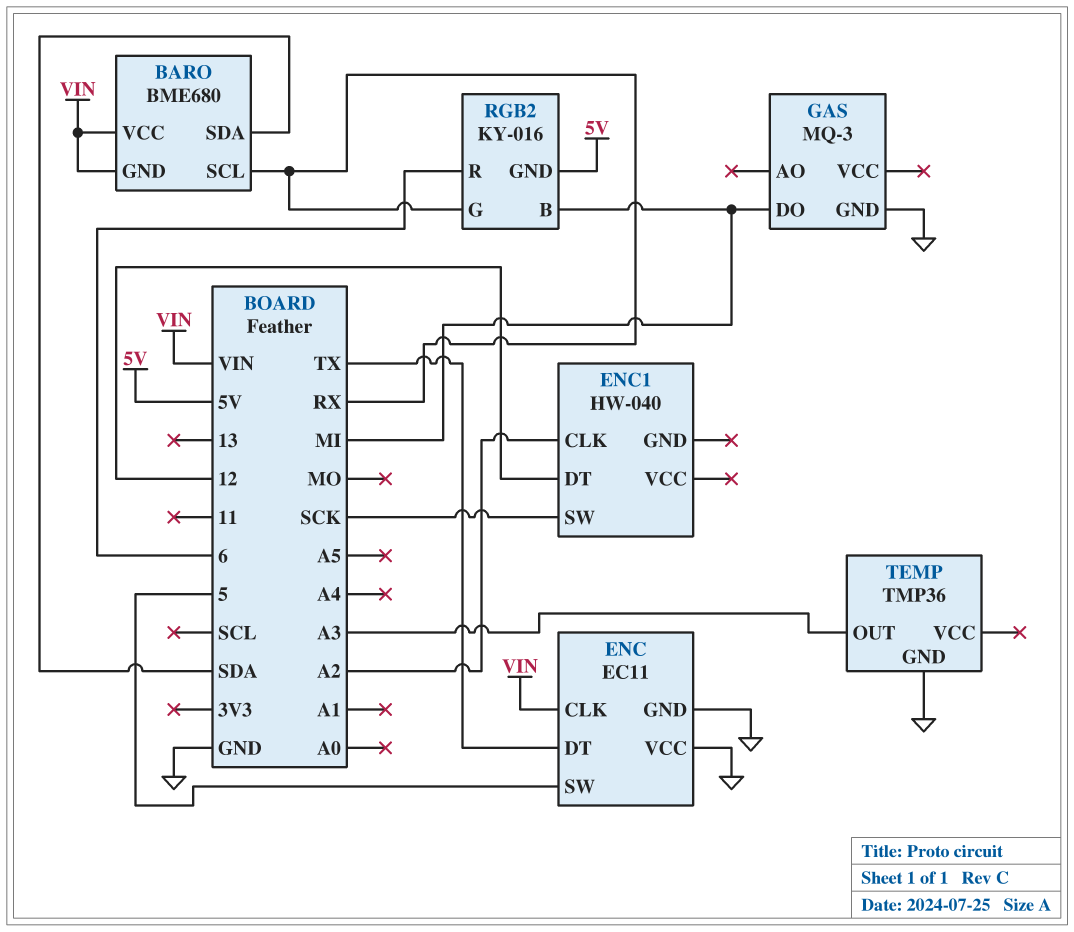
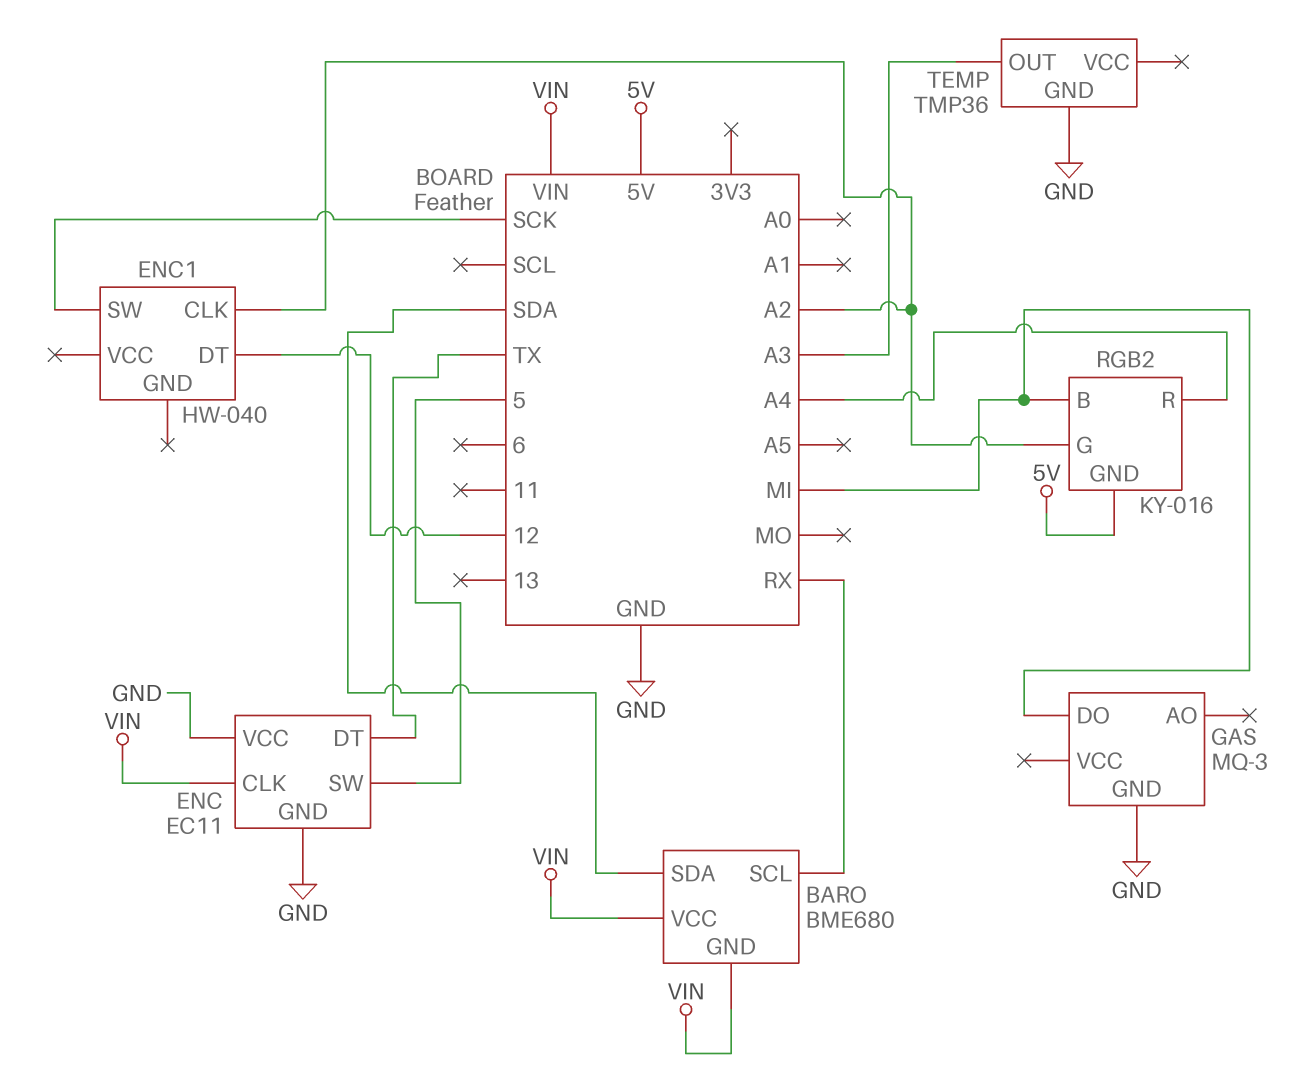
RGB2 pin G: RX -> A2
RGB2 pin R: 6 -> A4

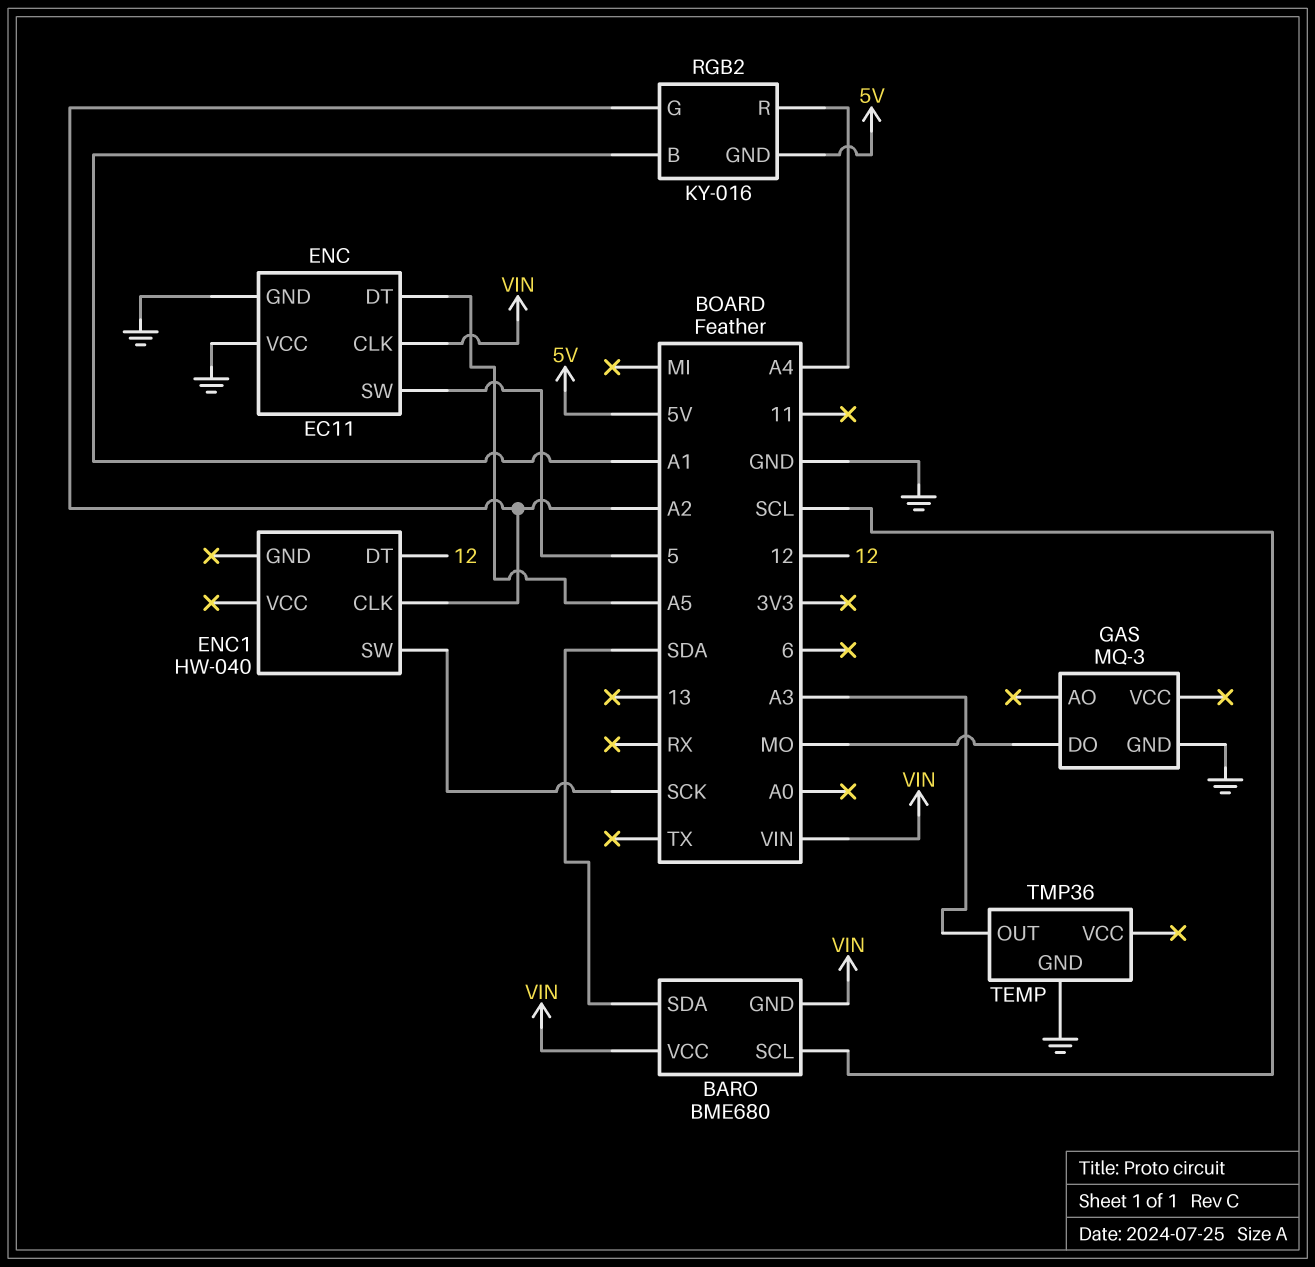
BARO pin SCL: RX -> SCL
ENC pin DT: TX -> A5
GAS pin DO: MI -> MO
RGB2 pin B: MI -> A1

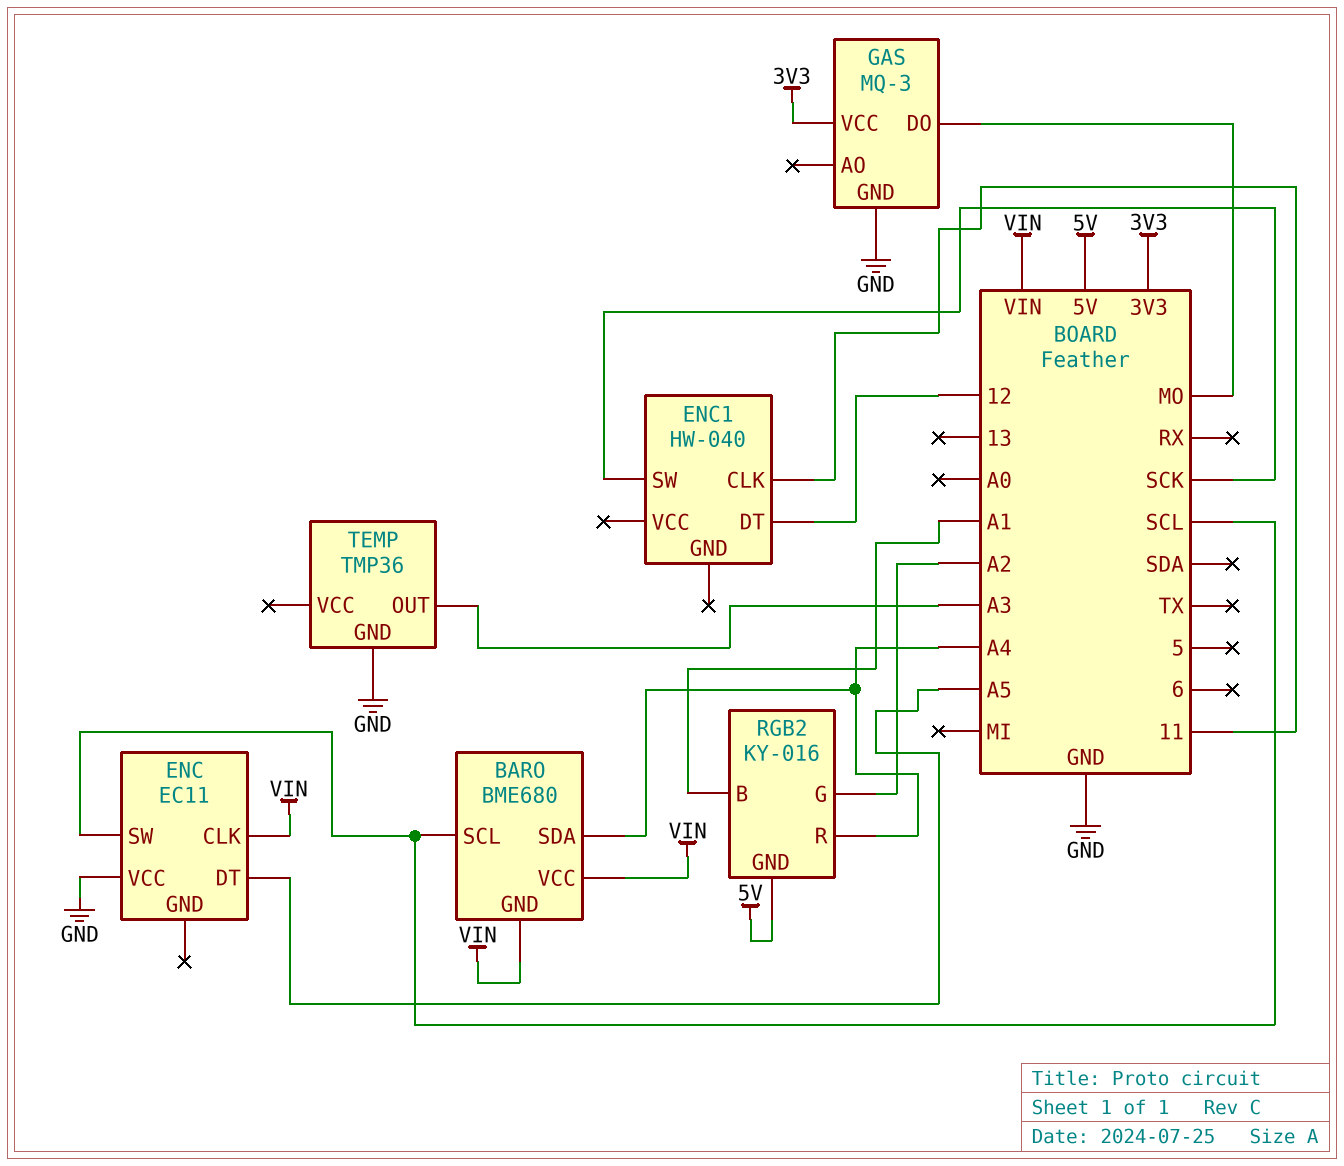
BARO pin SDA: SDA -> A4
ENC pin GND: GND -> none
ENC pin SW: 5 -> SCL
ENC1 pin CLK: A2 -> 11
GAS pin VCC: none -> 3V3

